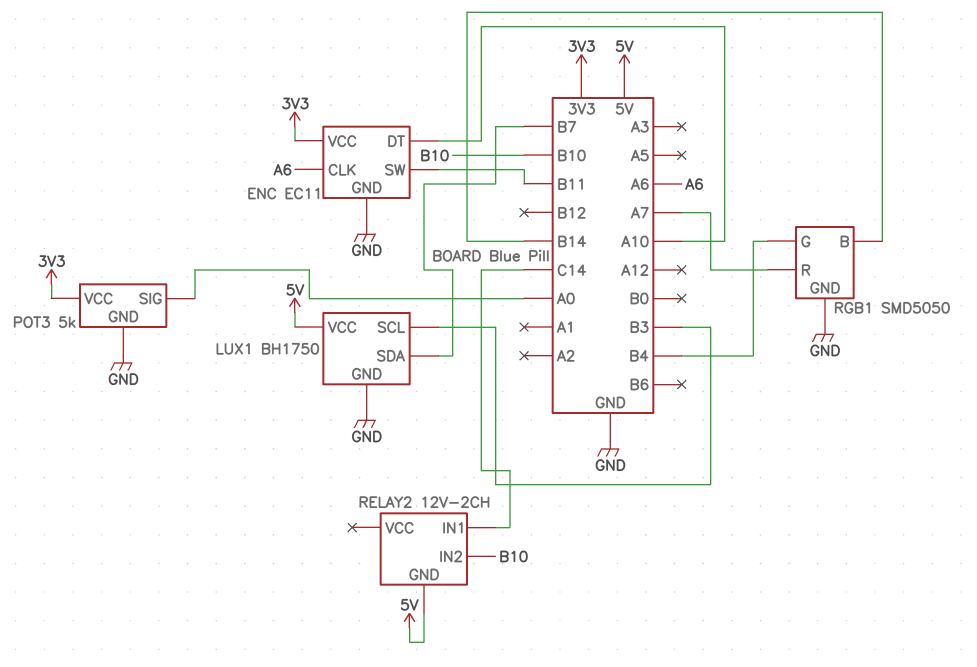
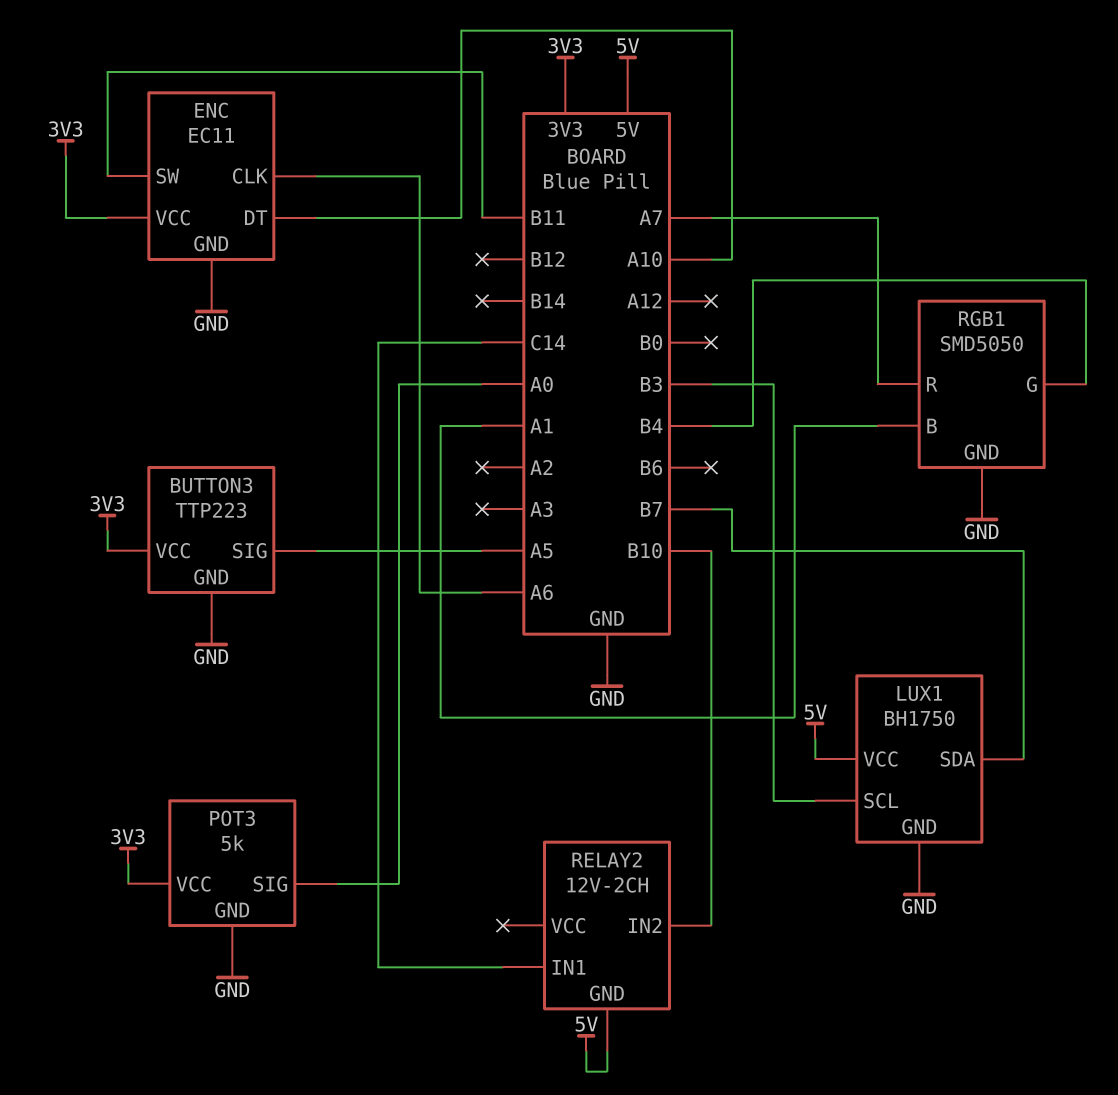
BUTTON3: none -> TTP223
BUTTON3 pin GND: none -> GND
BUTTON3 pin SIG: none -> A5
BUTTON3 pin VCC: none -> 3V3
RGB1 pin B: B14 -> A1

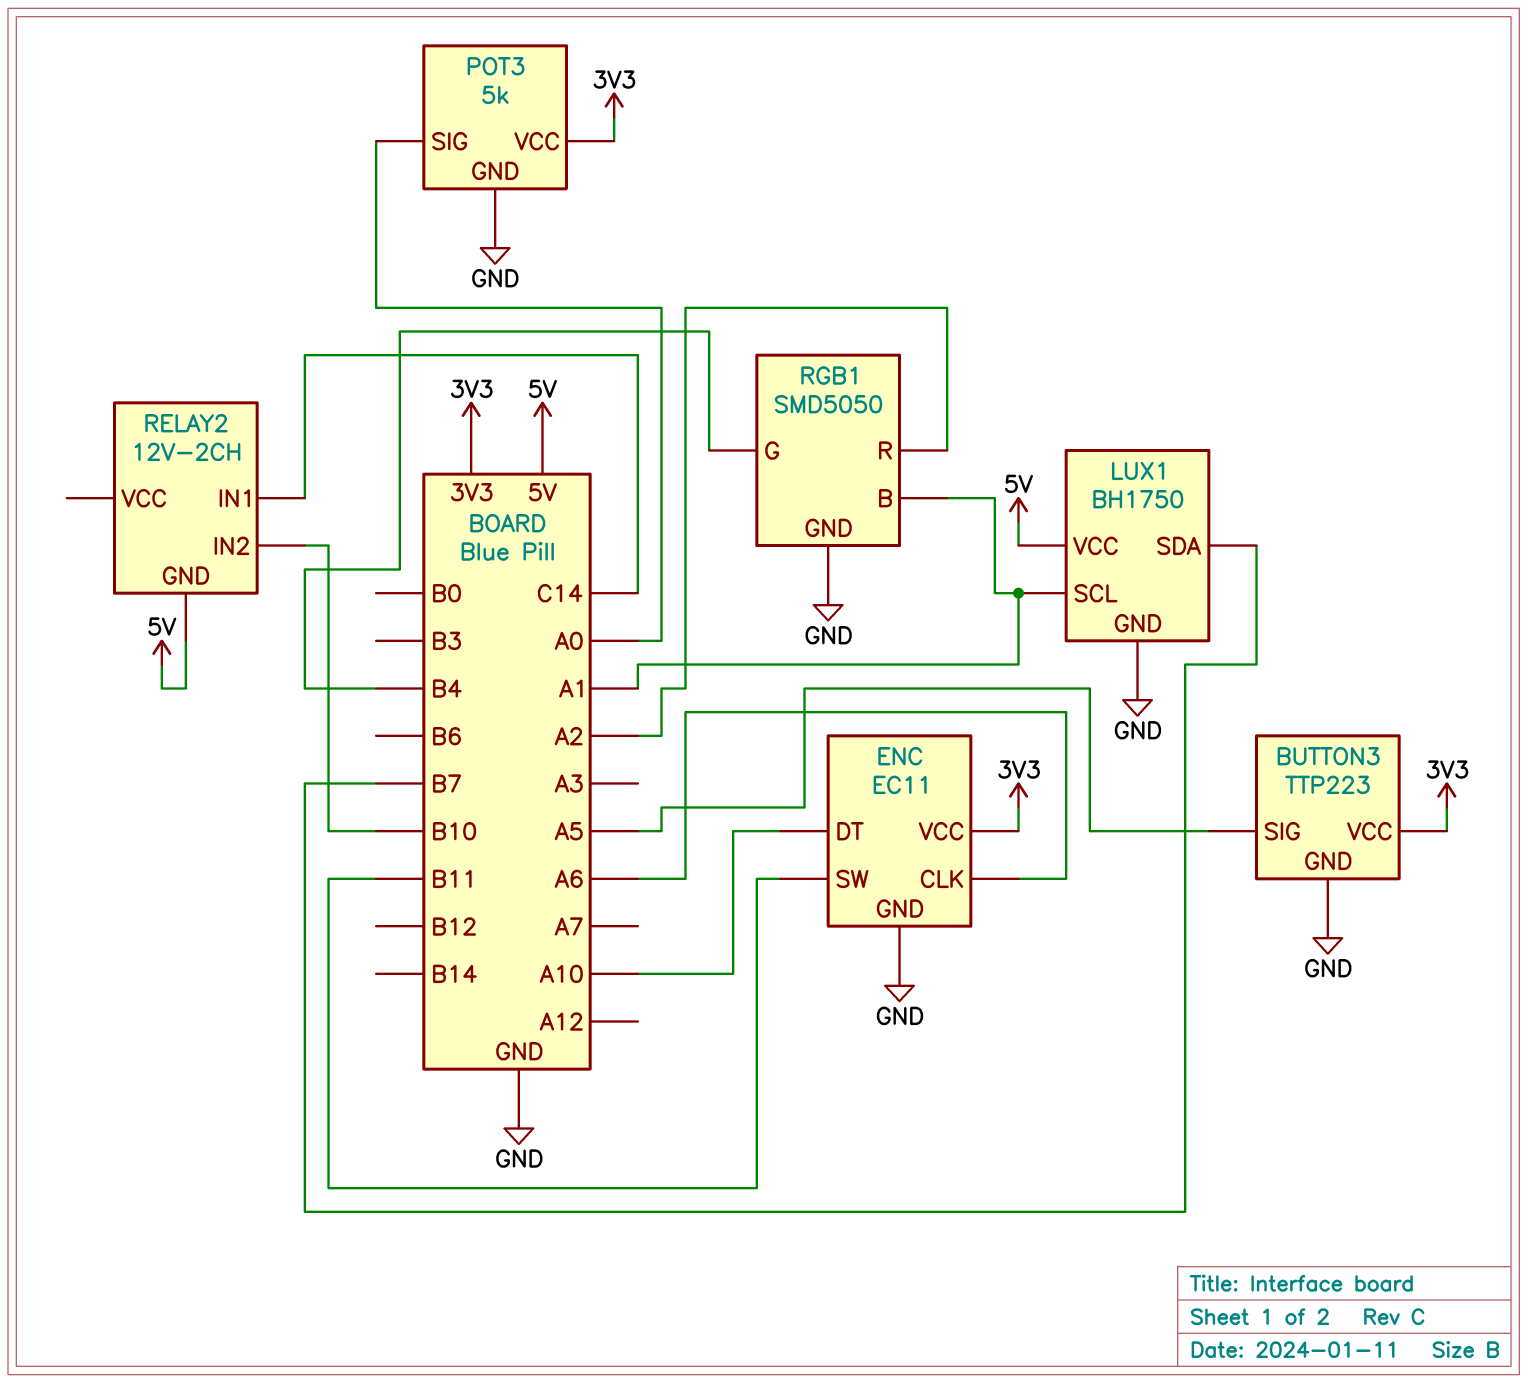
LUX1 pin SCL: B3 -> A1
RGB1 pin R: A7 -> A2

